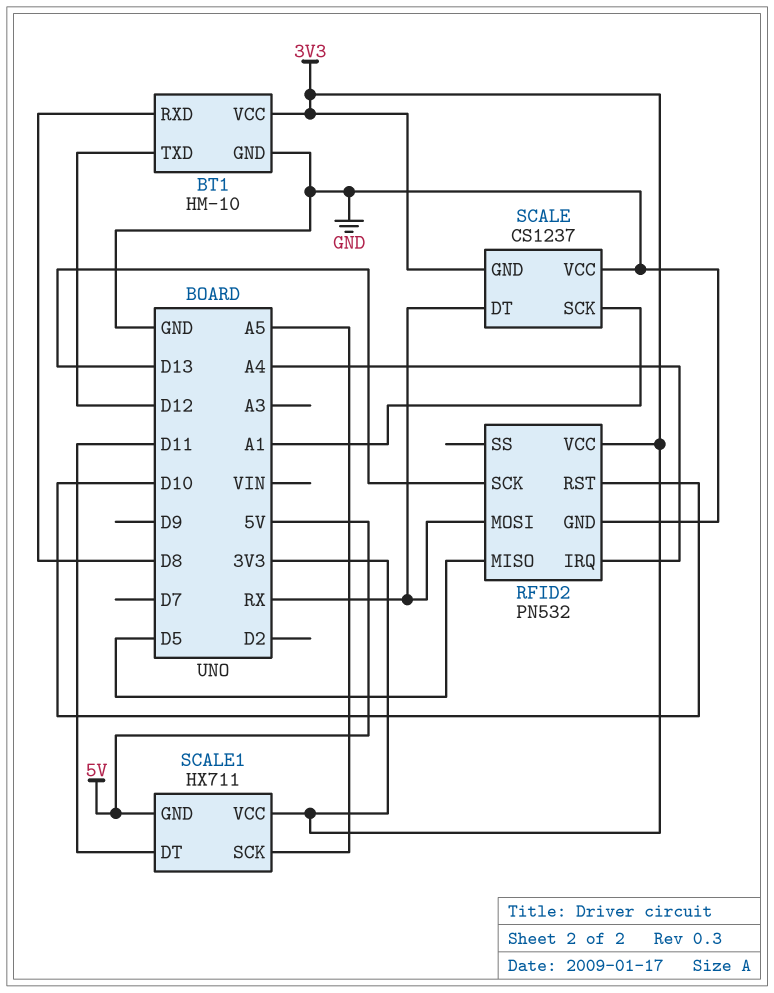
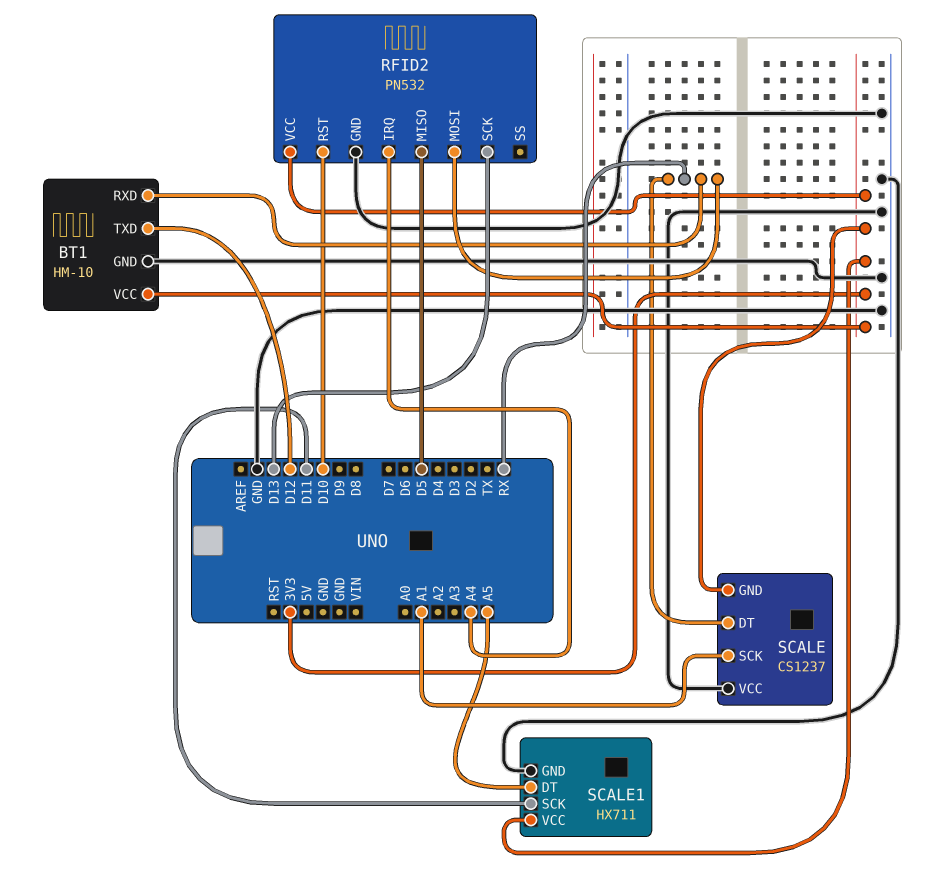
BT1 pin RXD: D8 -> RX
SCALE1 pin DT: D11 -> A5
SCALE1 pin GND: 5V -> GND
SCALE1 pin SCK: A5 -> D11

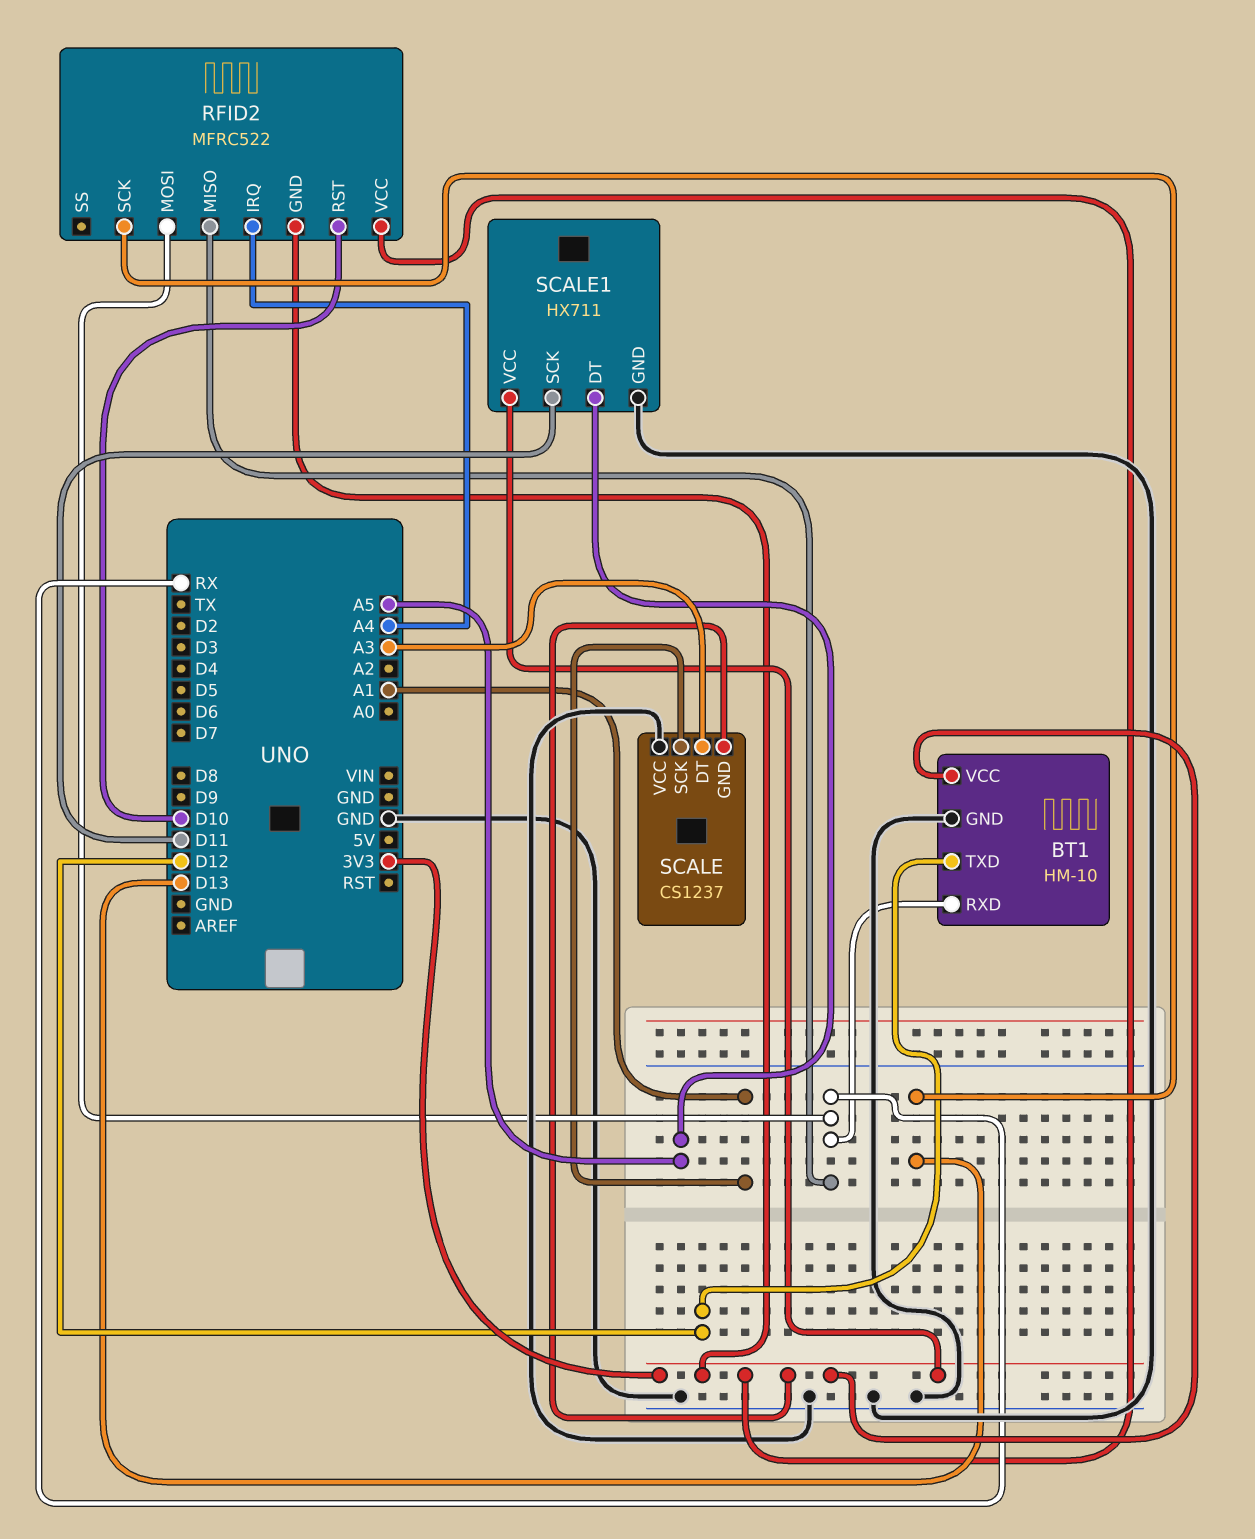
RFID2: PN532 -> MFRC522
RFID2 pin GND: GND -> 3V3
RFID2 pin MISO: D5 -> RX
SCALE pin DT: RX -> A3

